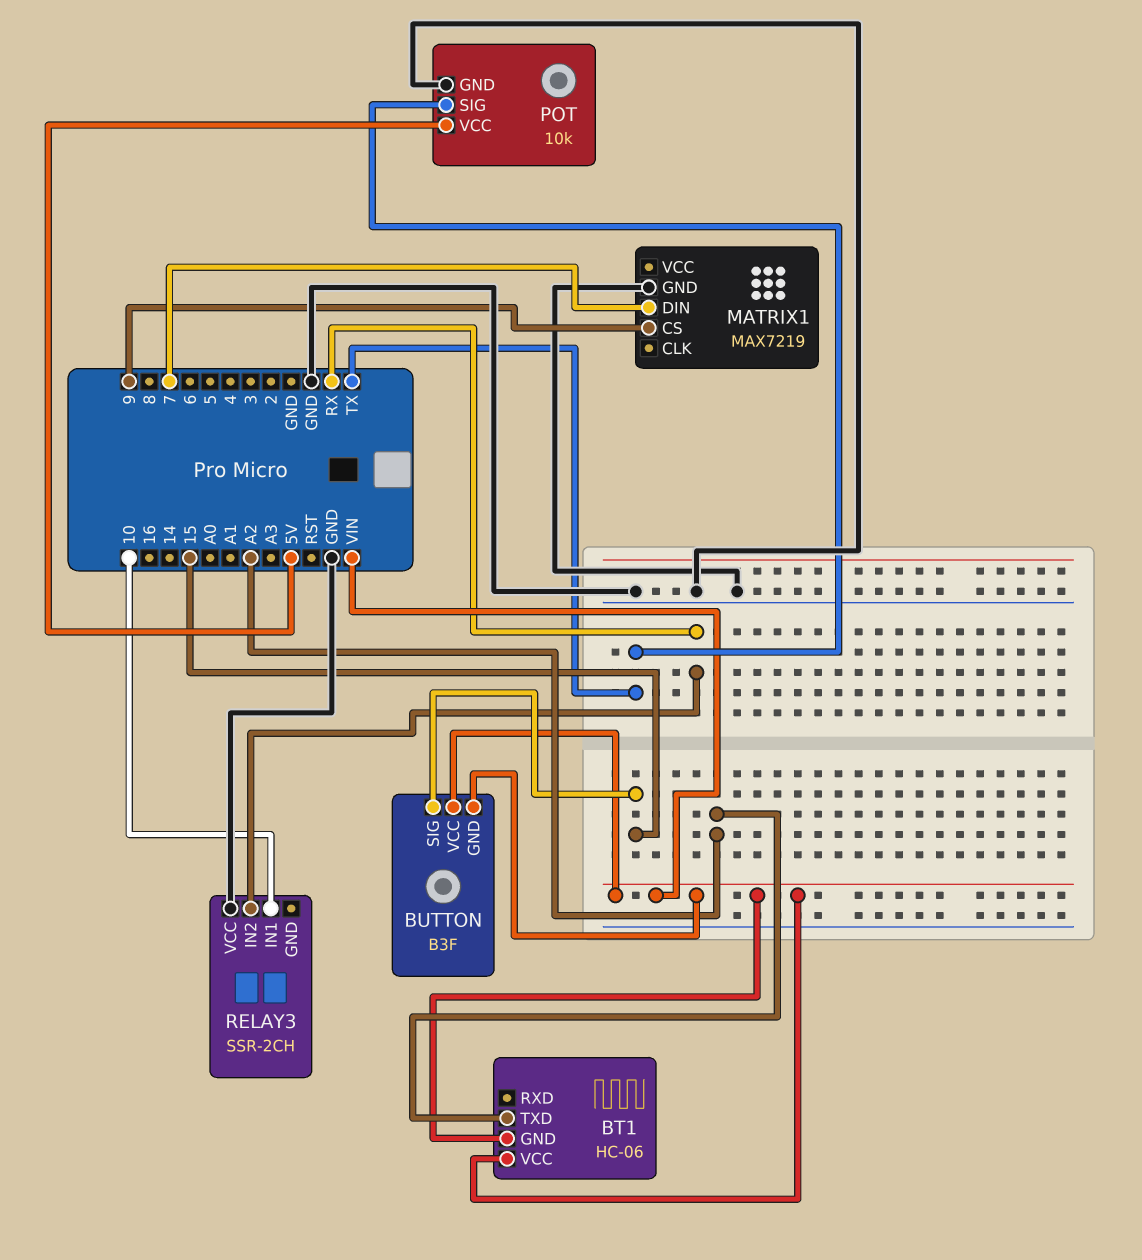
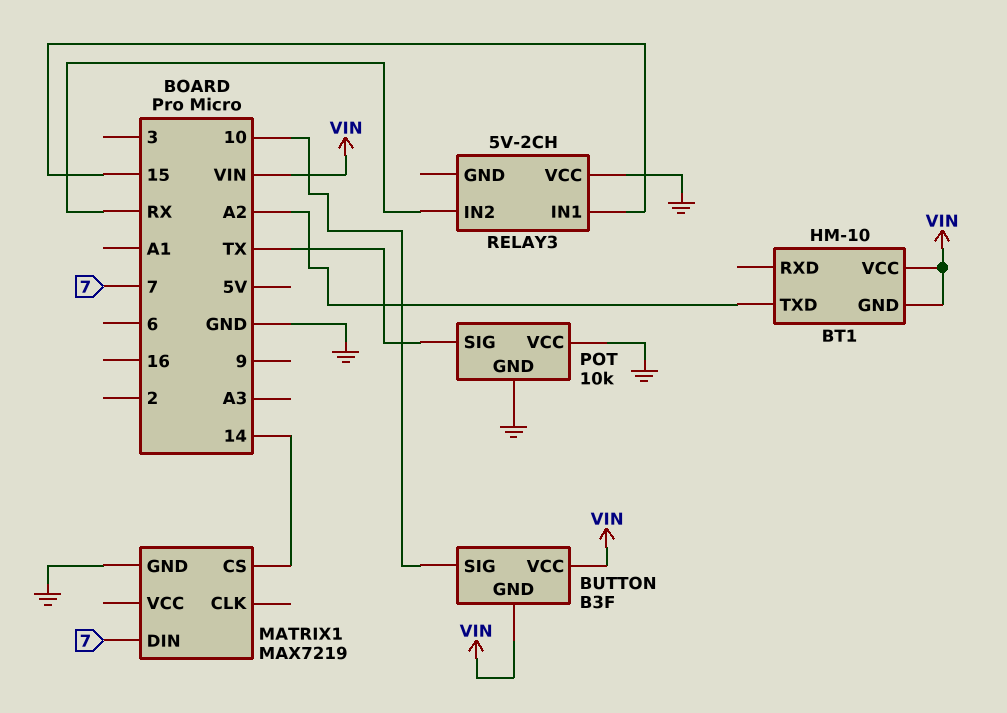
BT1: HC-06 -> HM-10
BUTTON pin SIG: 15 -> 10
MATRIX1 pin CS: 9 -> 14
POT pin VCC: 5V -> GND
RELAY3: SSR-2CH -> 5V-2CH
RELAY3 pin IN1: 10 -> 15

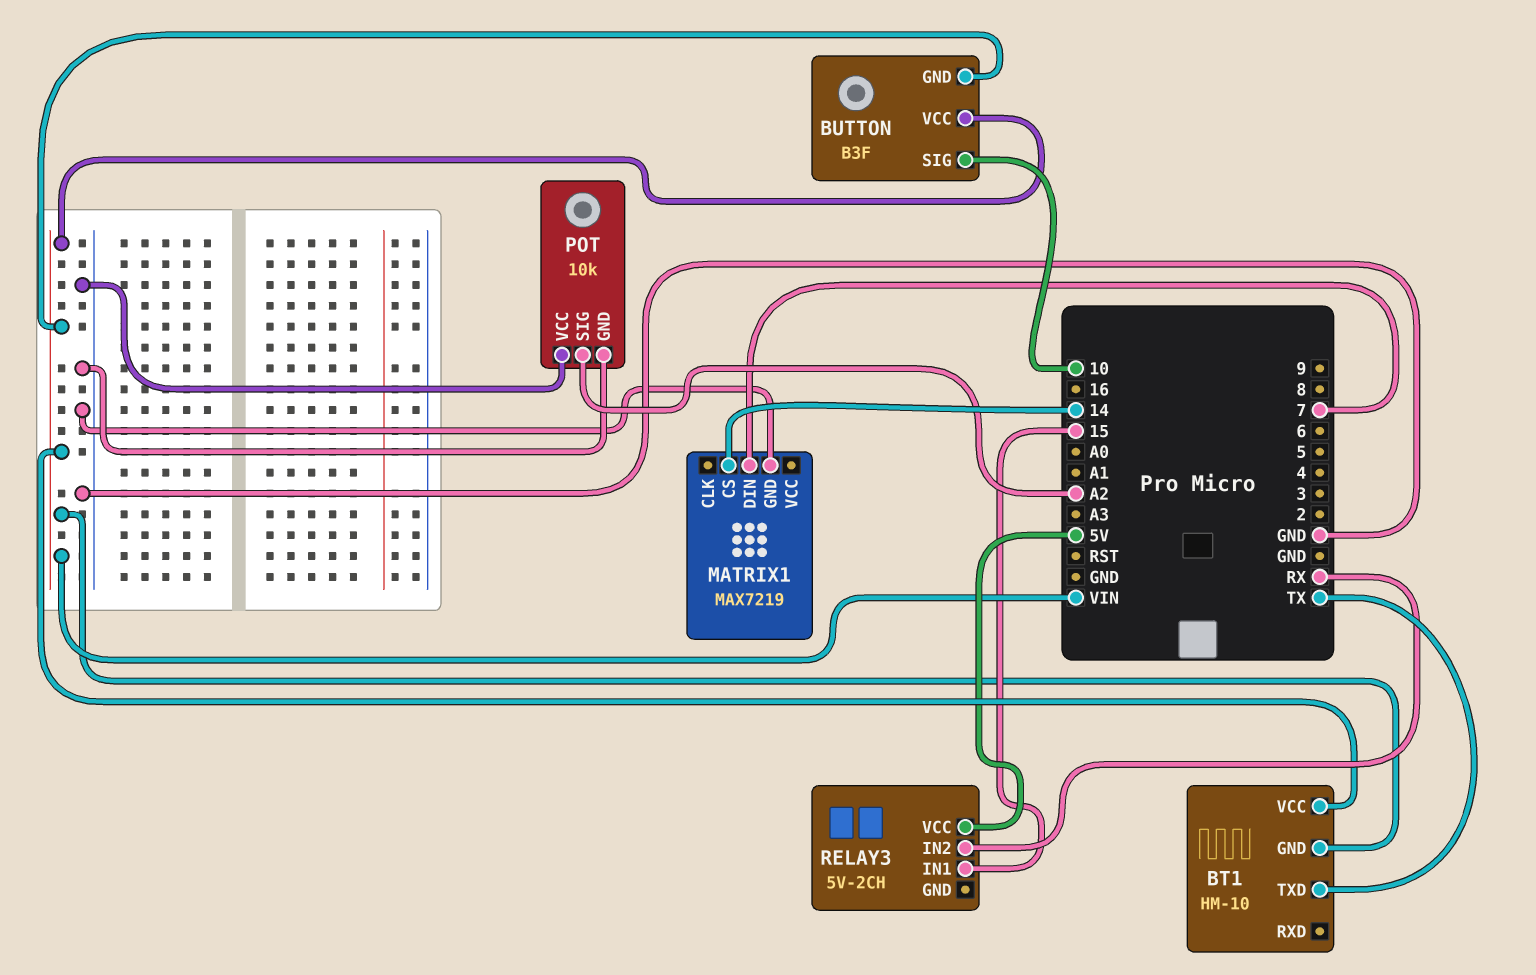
BT1 pin TXD: A2 -> TX
POT pin SIG: TX -> A2
RELAY3 pin VCC: GND -> 5V

